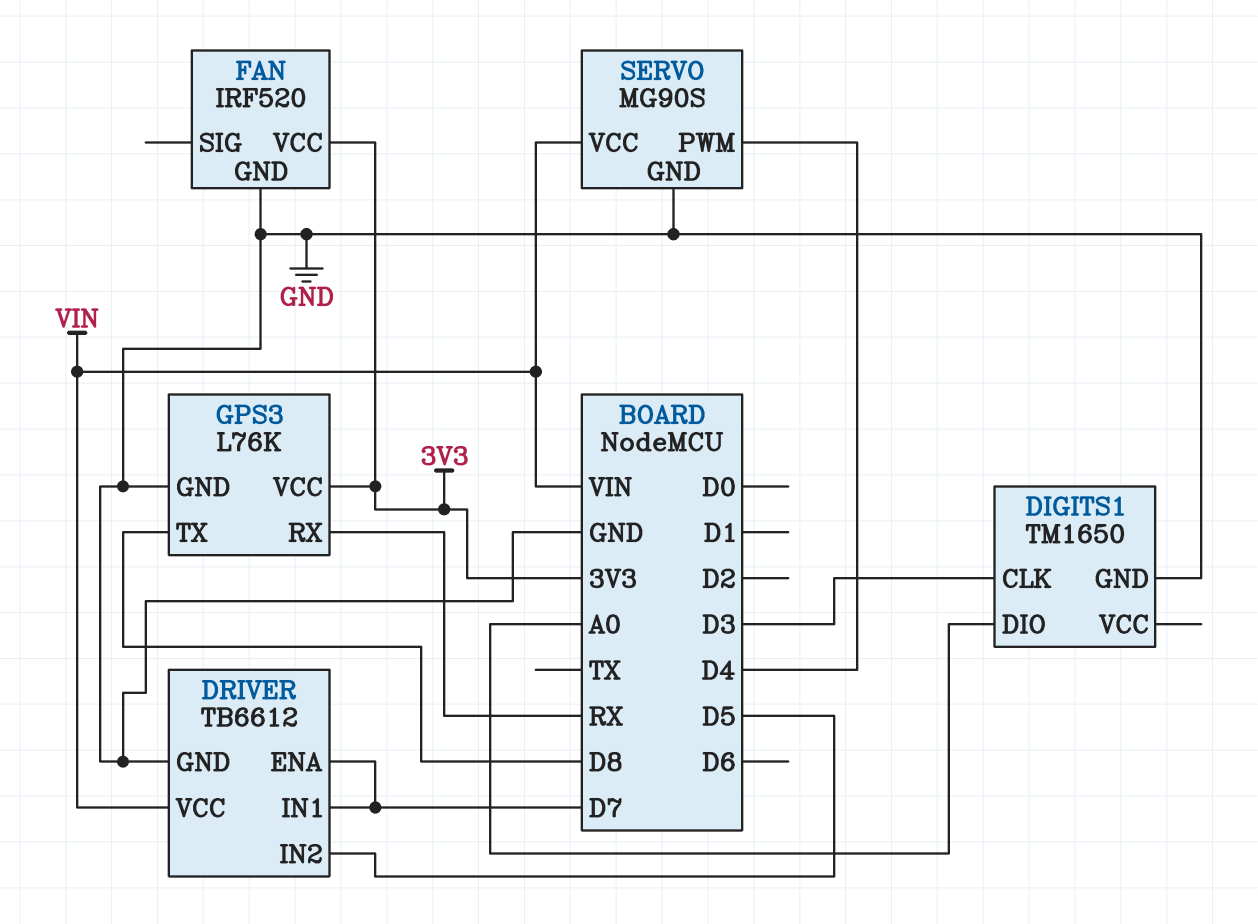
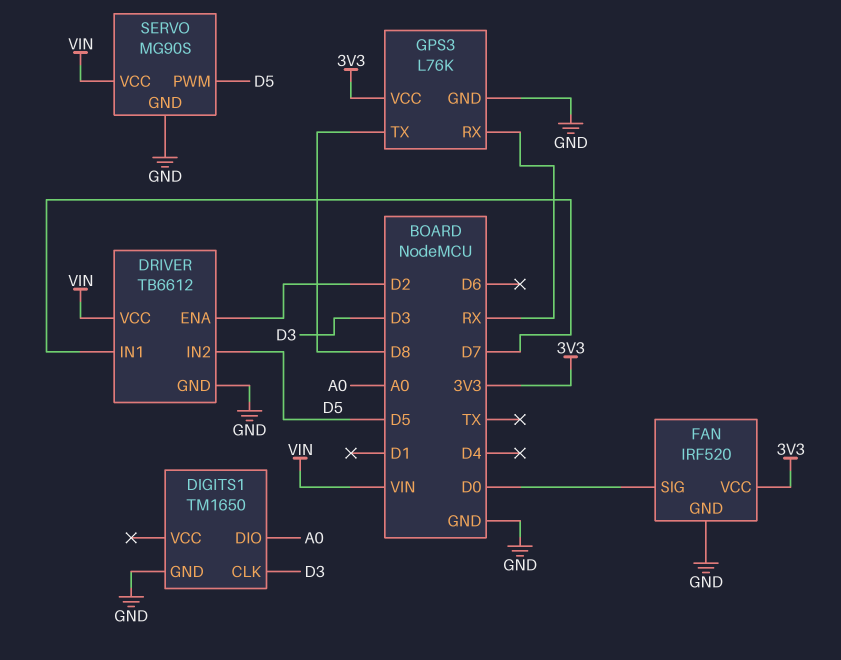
DRIVER pin ENA: D7 -> D2
FAN pin SIG: none -> D0
SERVO pin PWM: D4 -> D5

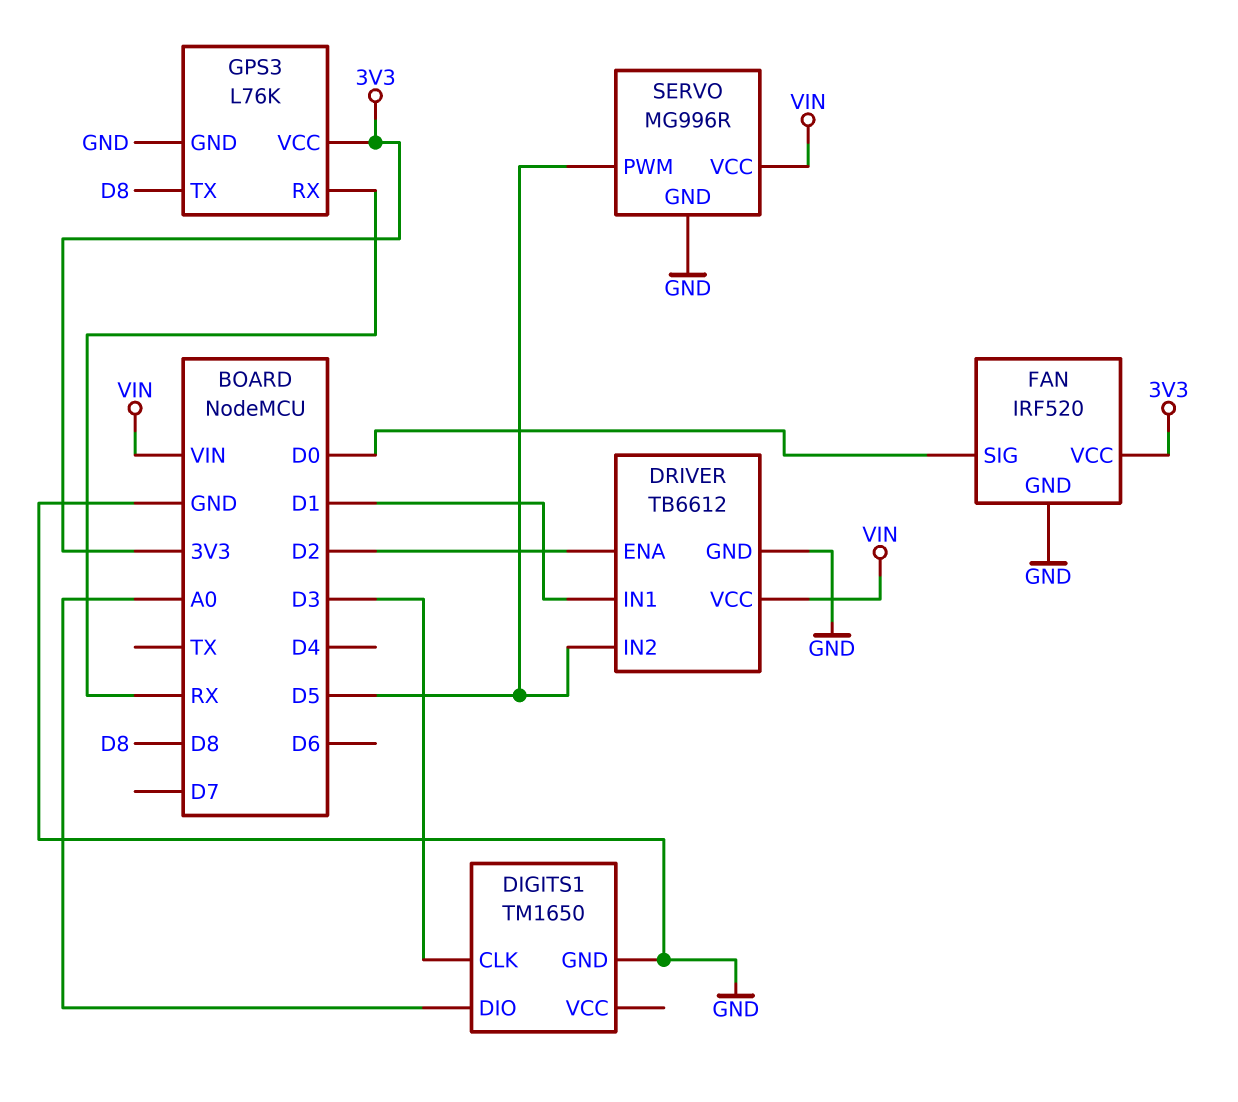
DRIVER pin IN1: D7 -> D1
SERVO: MG90S -> MG996R

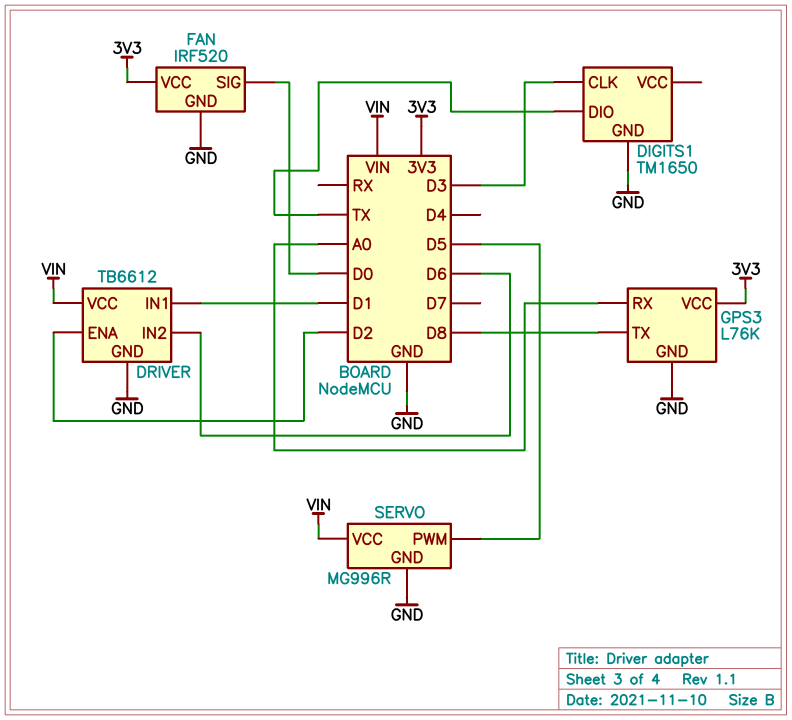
DIGITS1 pin DIO: A0 -> TX
DRIVER pin IN2: D5 -> D6
GPS3 pin RX: RX -> A0

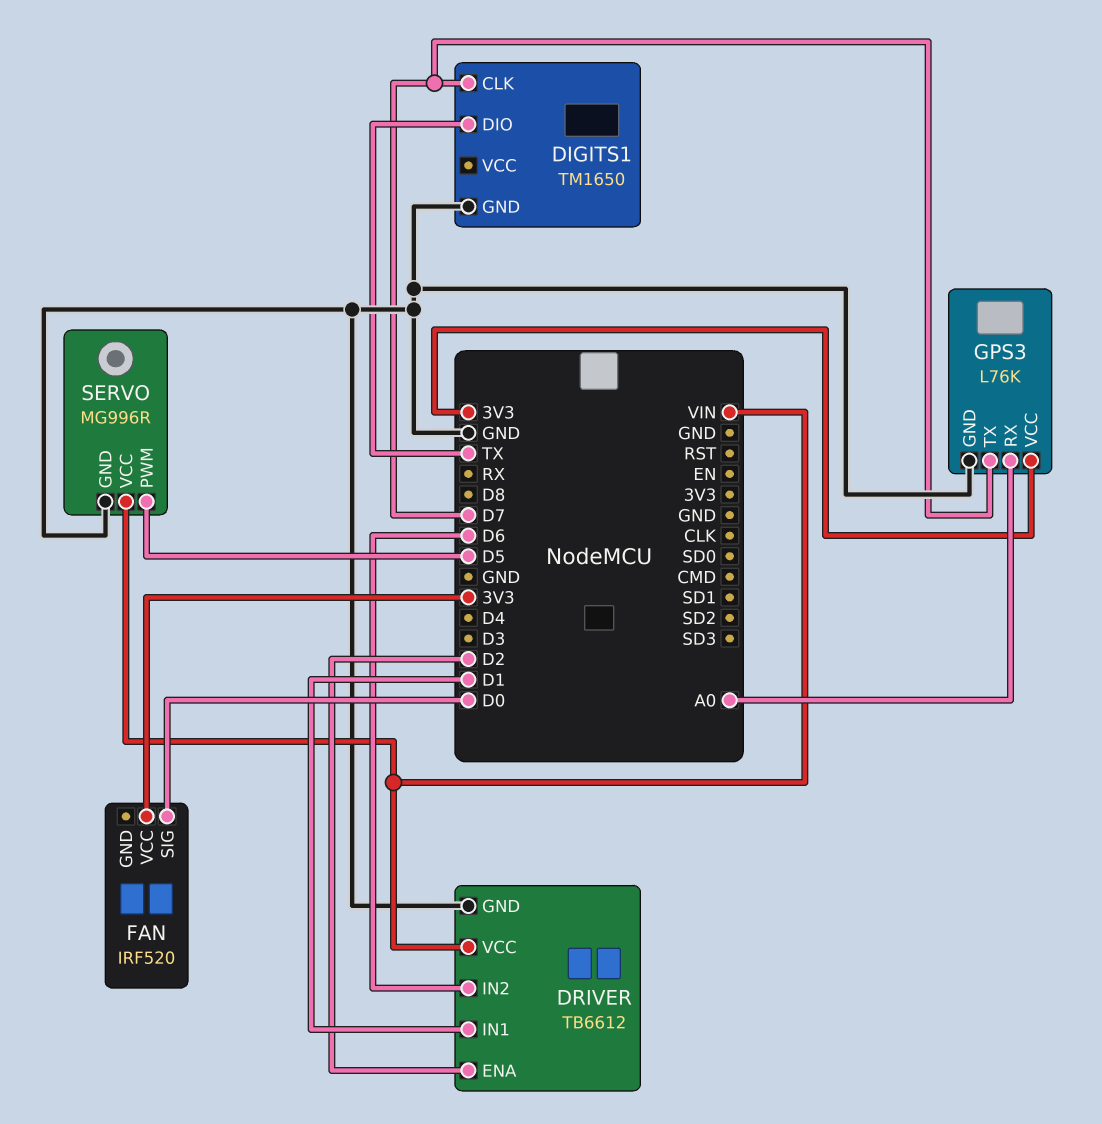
DIGITS1 pin CLK: D3 -> D7
FAN pin GND: GND -> none
GPS3 pin TX: D8 -> D7

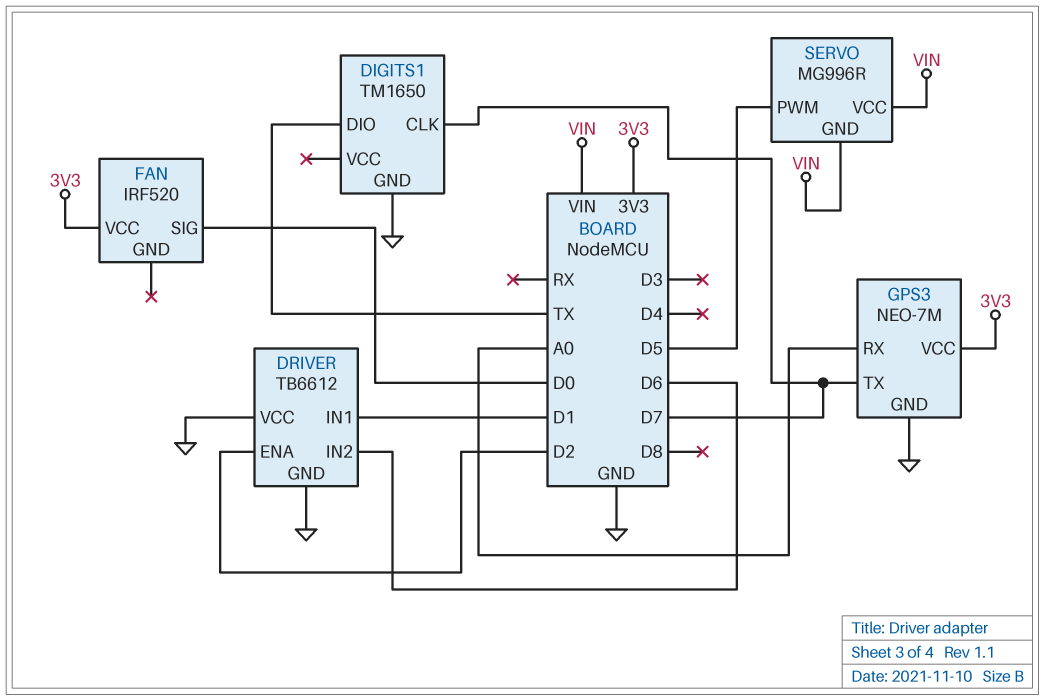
DRIVER pin VCC: VIN -> GND
GPS3: L76K -> NEO-7M
SERVO pin GND: GND -> VIN

